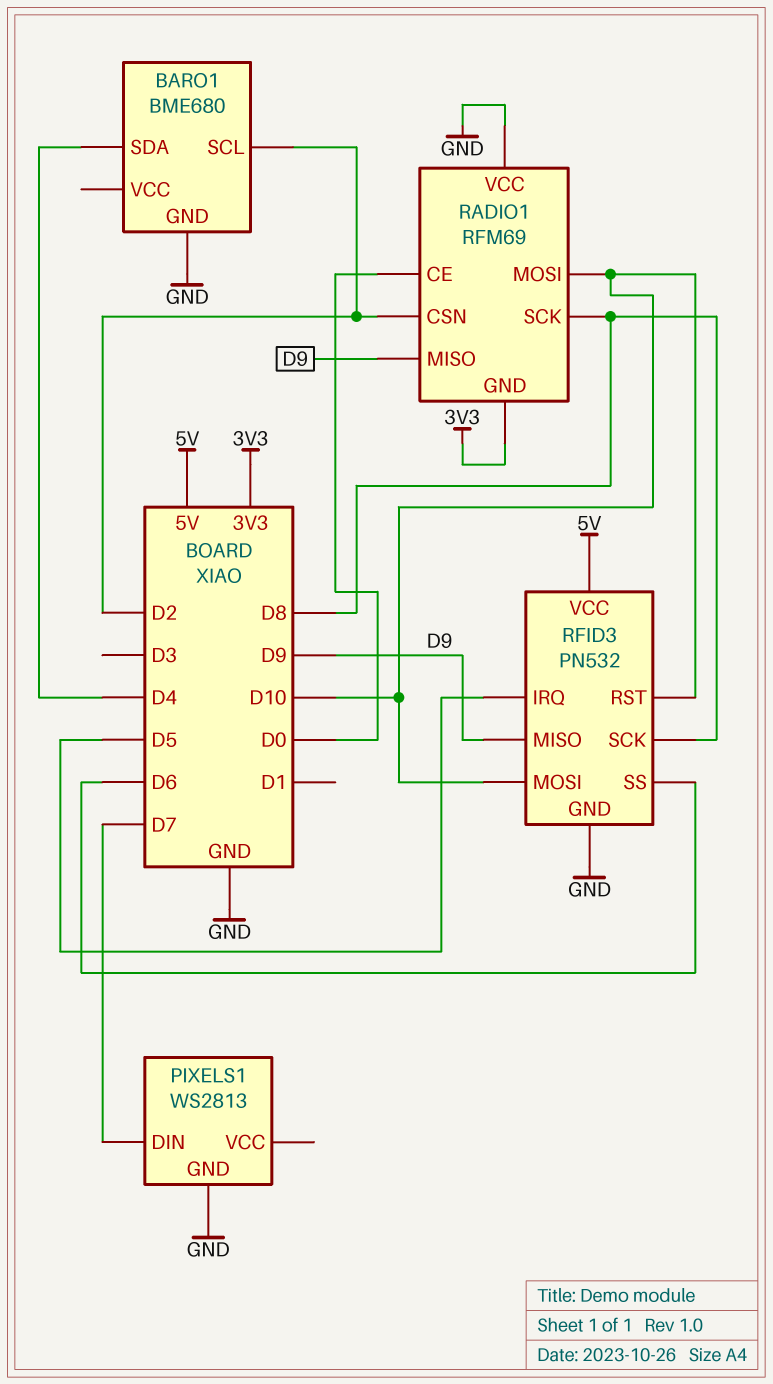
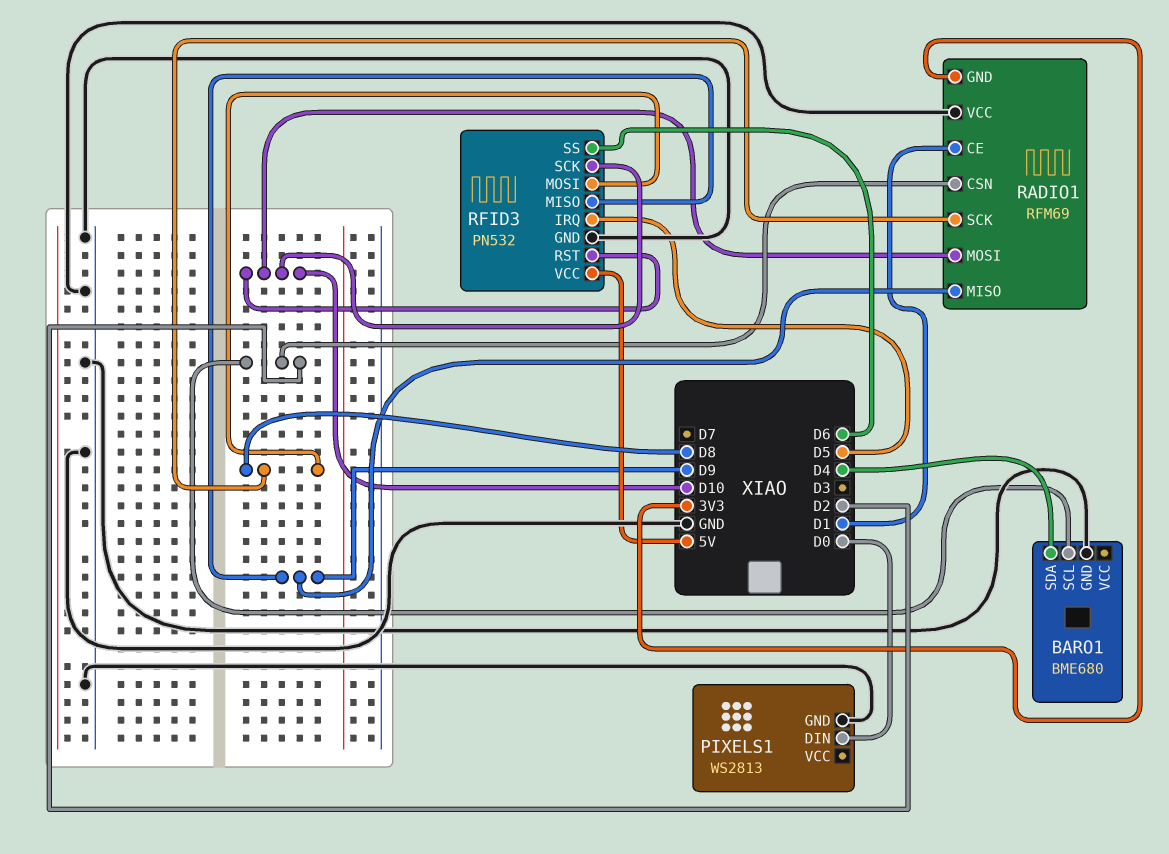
PIXELS1 pin DIN: D7 -> D0
RADIO1 pin CE: D0 -> D1
RFID3 pin MOSI: D10 -> D8
RFID3 pin SCK: D8 -> D10

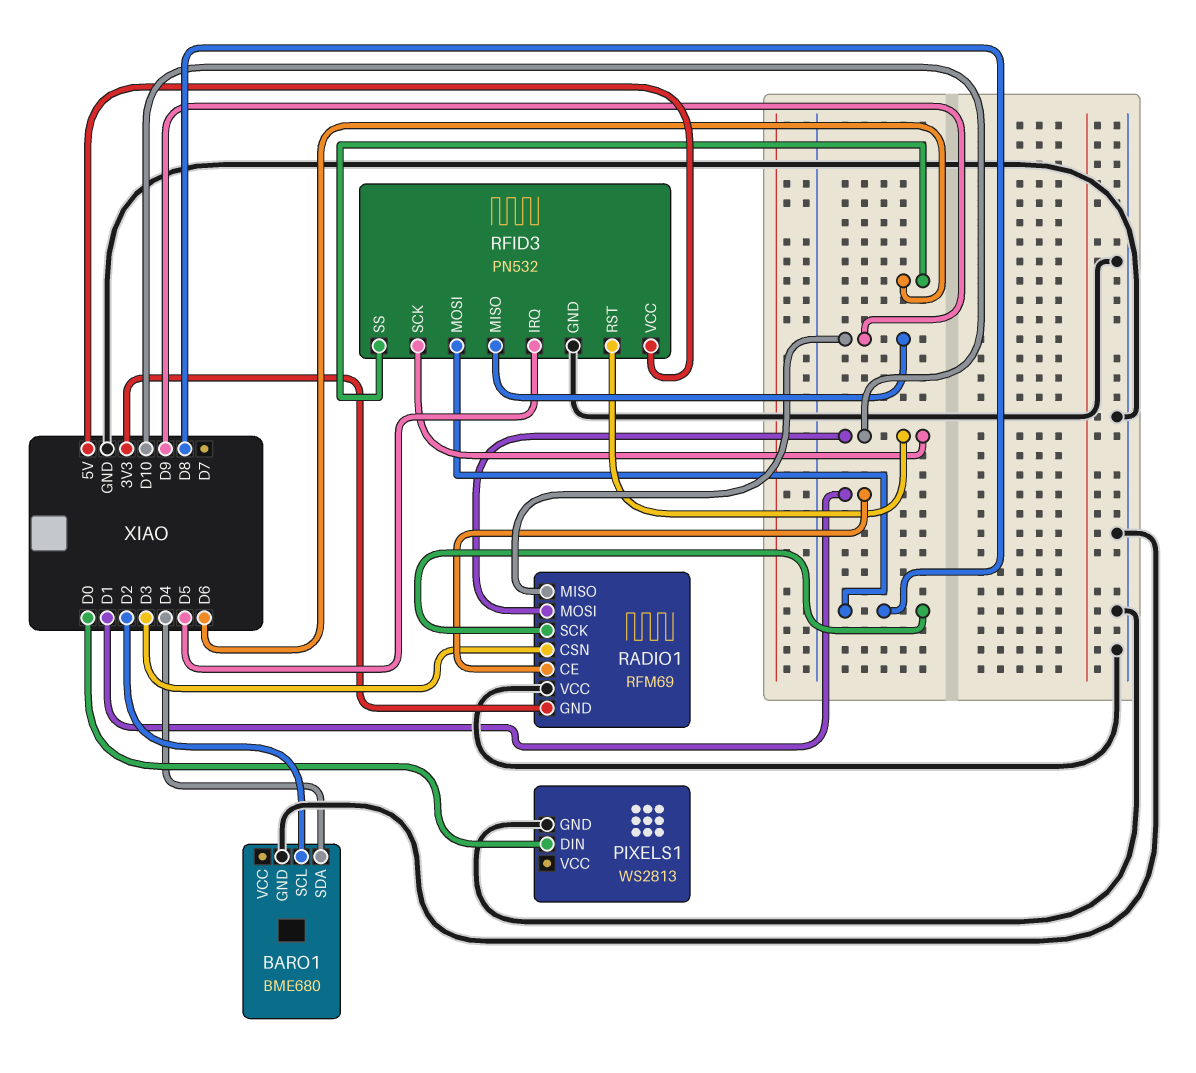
RADIO1 pin CSN: D2 -> D3

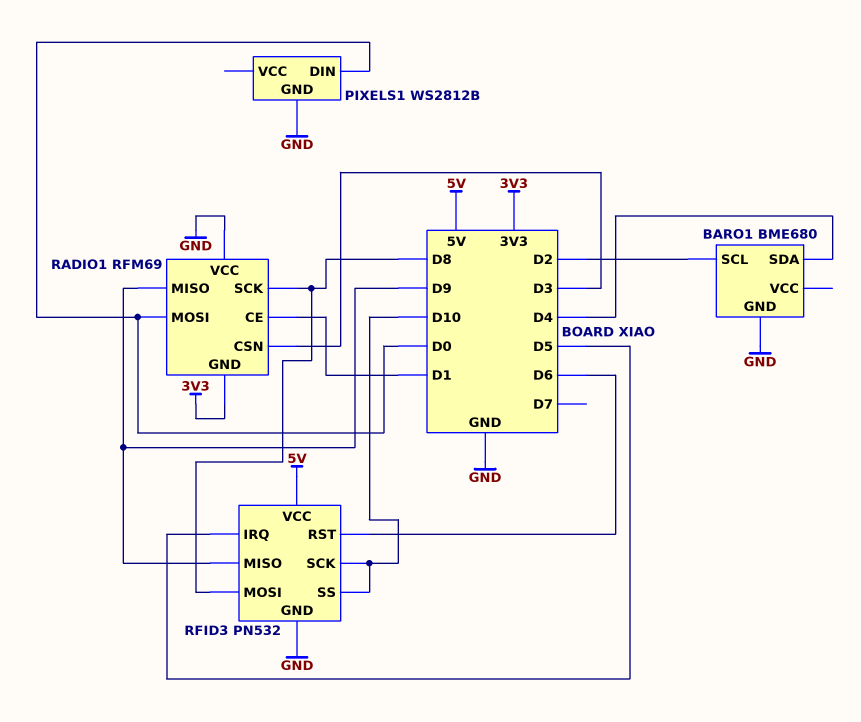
PIXELS1: WS2813 -> WS2812B
RADIO1 pin MOSI: D10 -> D0
RFID3 pin RST: D10 -> D6
RFID3 pin SS: D6 -> D10

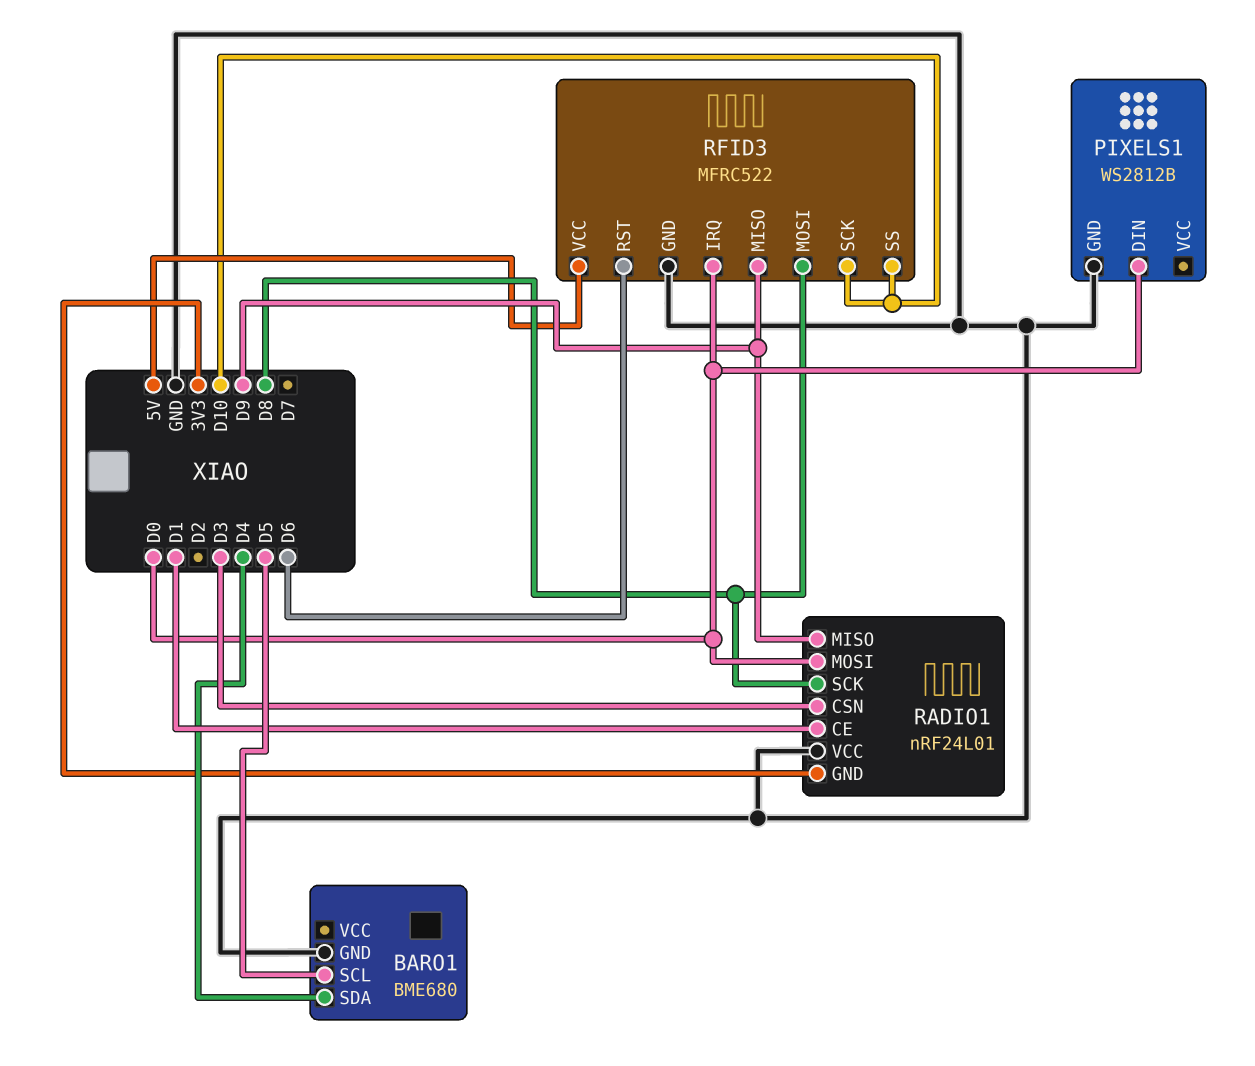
BARO1 pin SCL: D2 -> D5
RADIO1: RFM69 -> nRF24L01
RFID3: PN532 -> MFRC522
RFID3 pin IRQ: D5 -> D0

